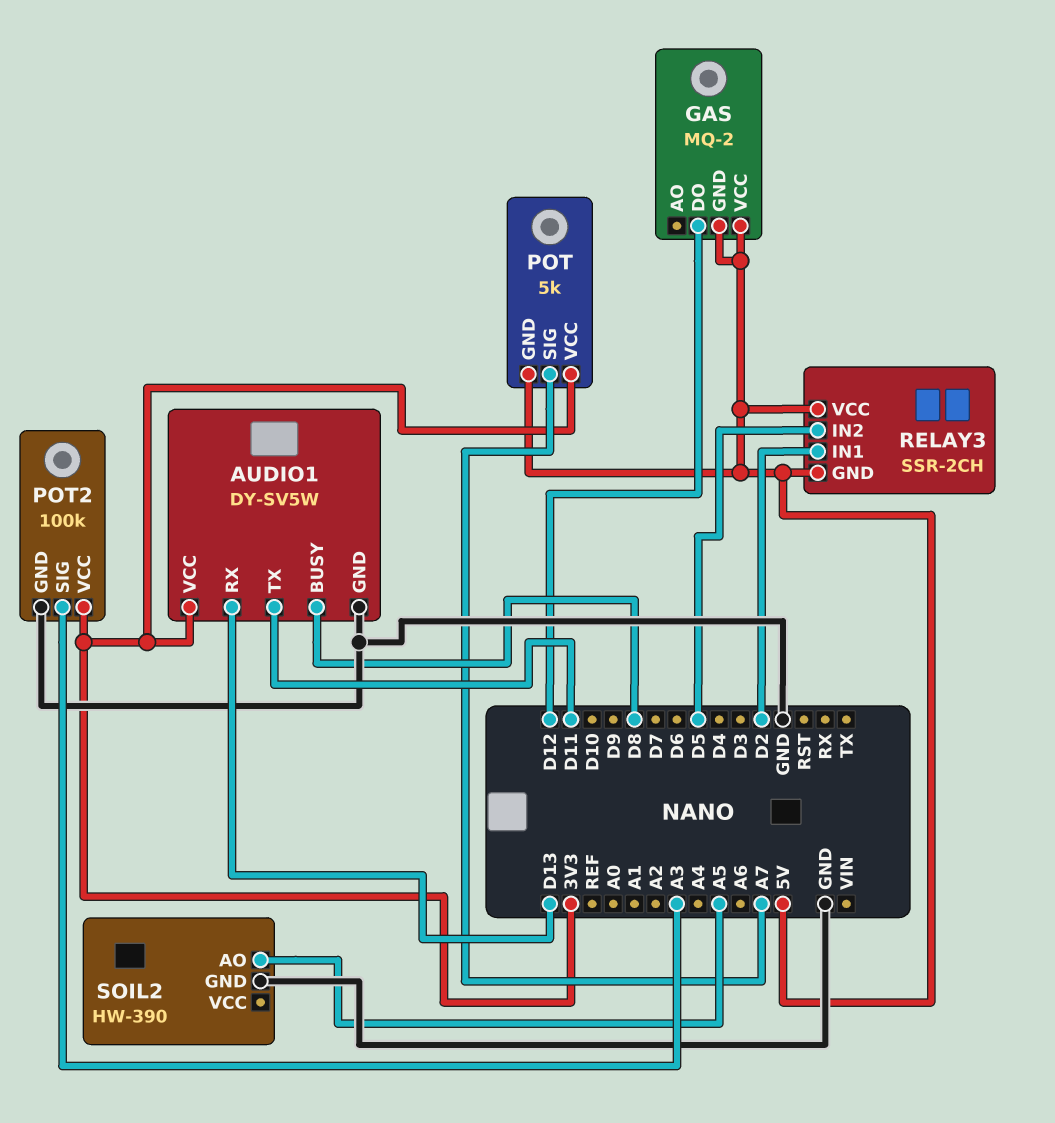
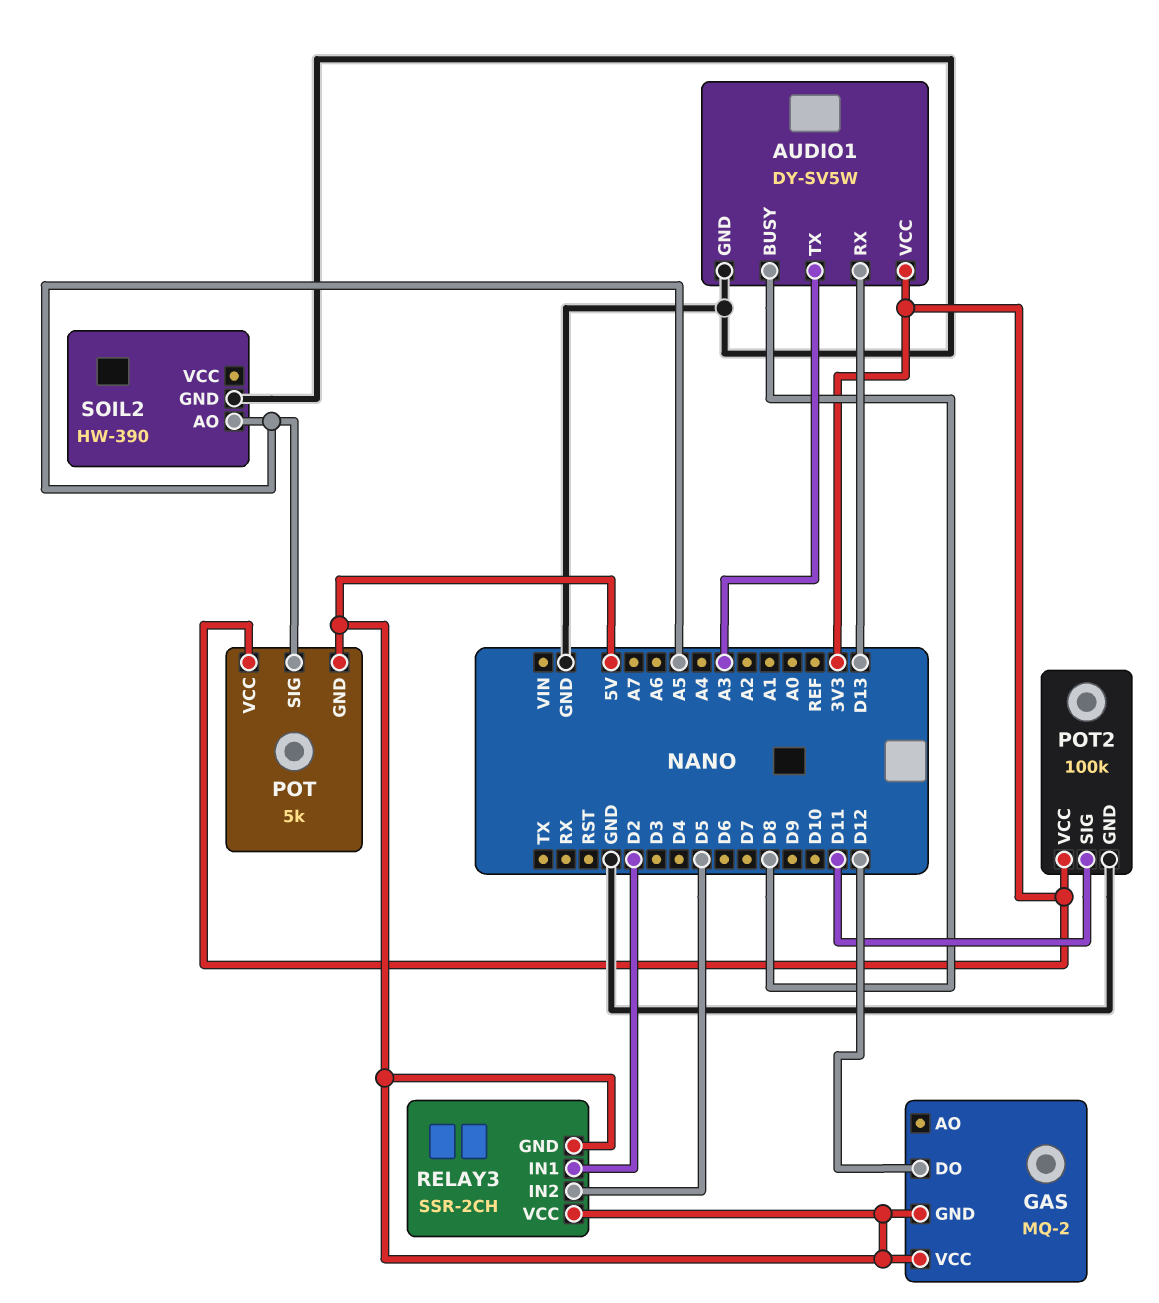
AUDIO1 pin TX: D11 -> A3
POT pin SIG: A7 -> A5
POT2 pin SIG: A3 -> D11

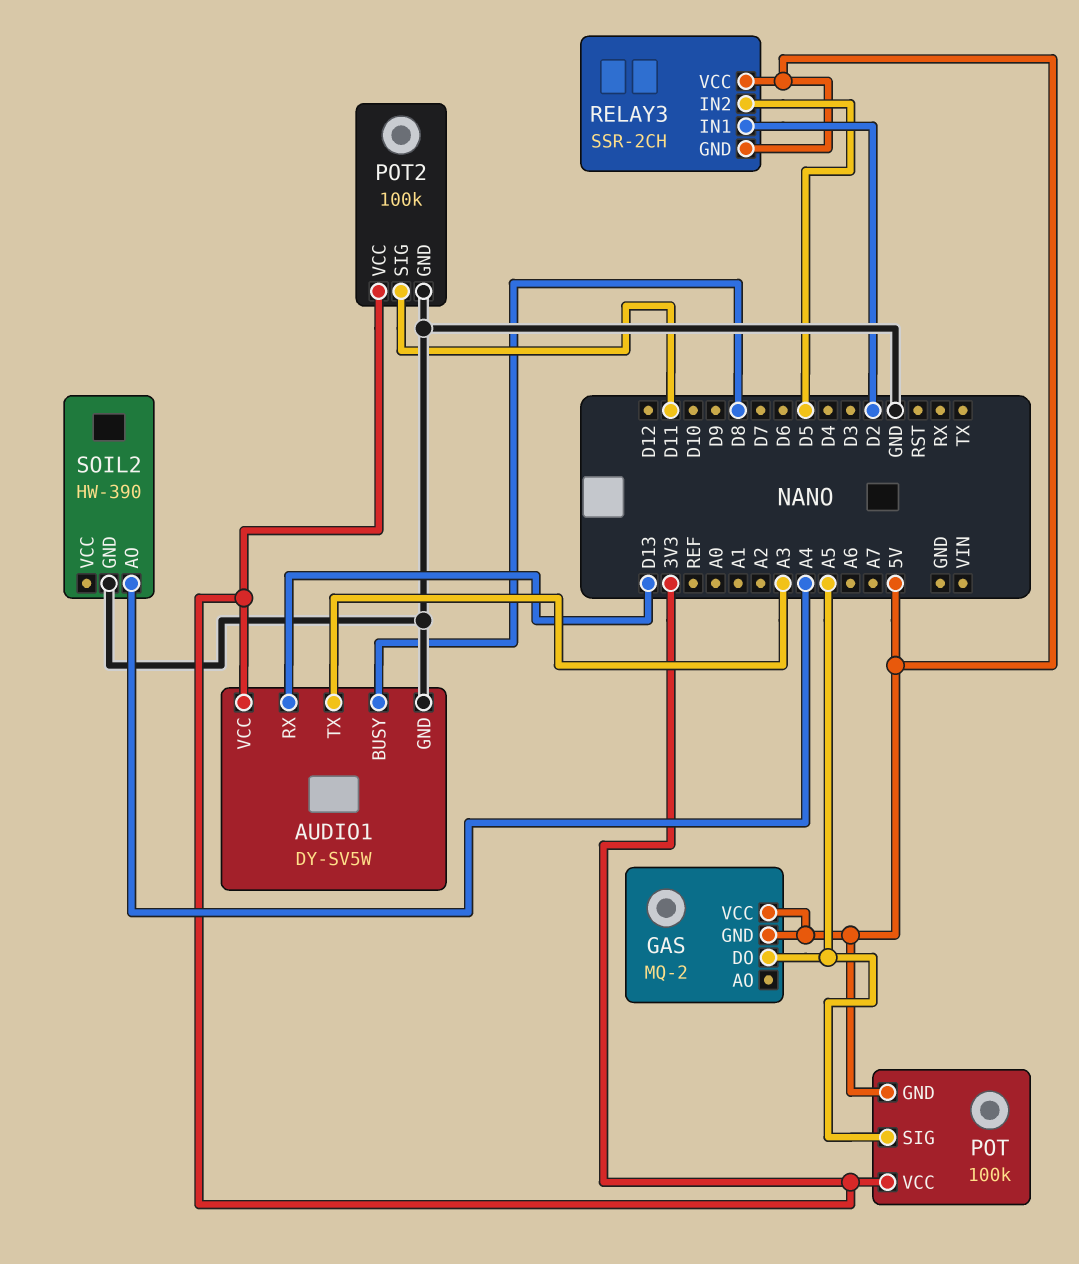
GAS pin DO: D12 -> A5
POT: 5k -> 100k
SOIL2 pin AO: A5 -> A4

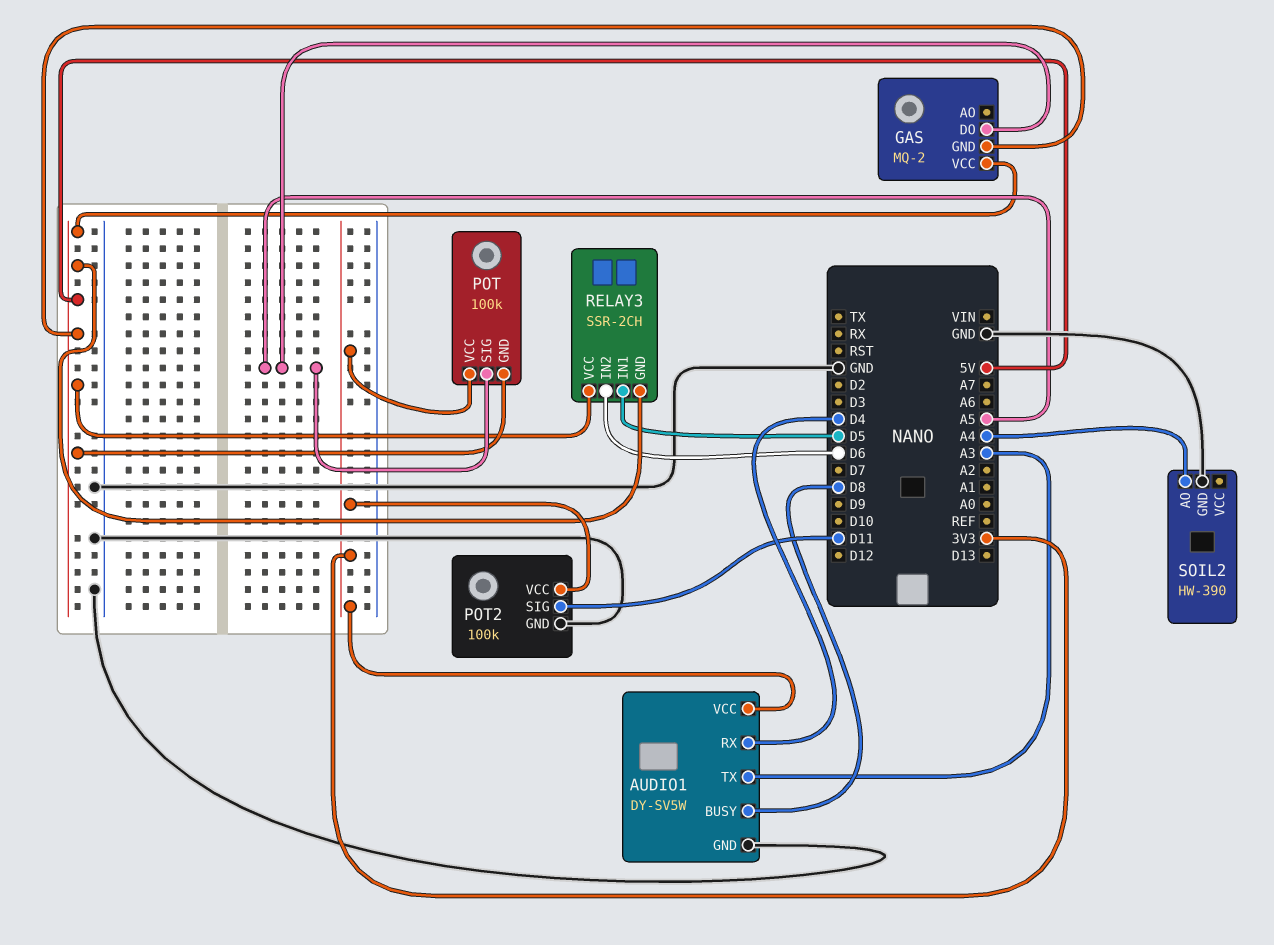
AUDIO1 pin RX: D13 -> D4
RELAY3 pin IN1: D2 -> D5
RELAY3 pin IN2: D5 -> D6

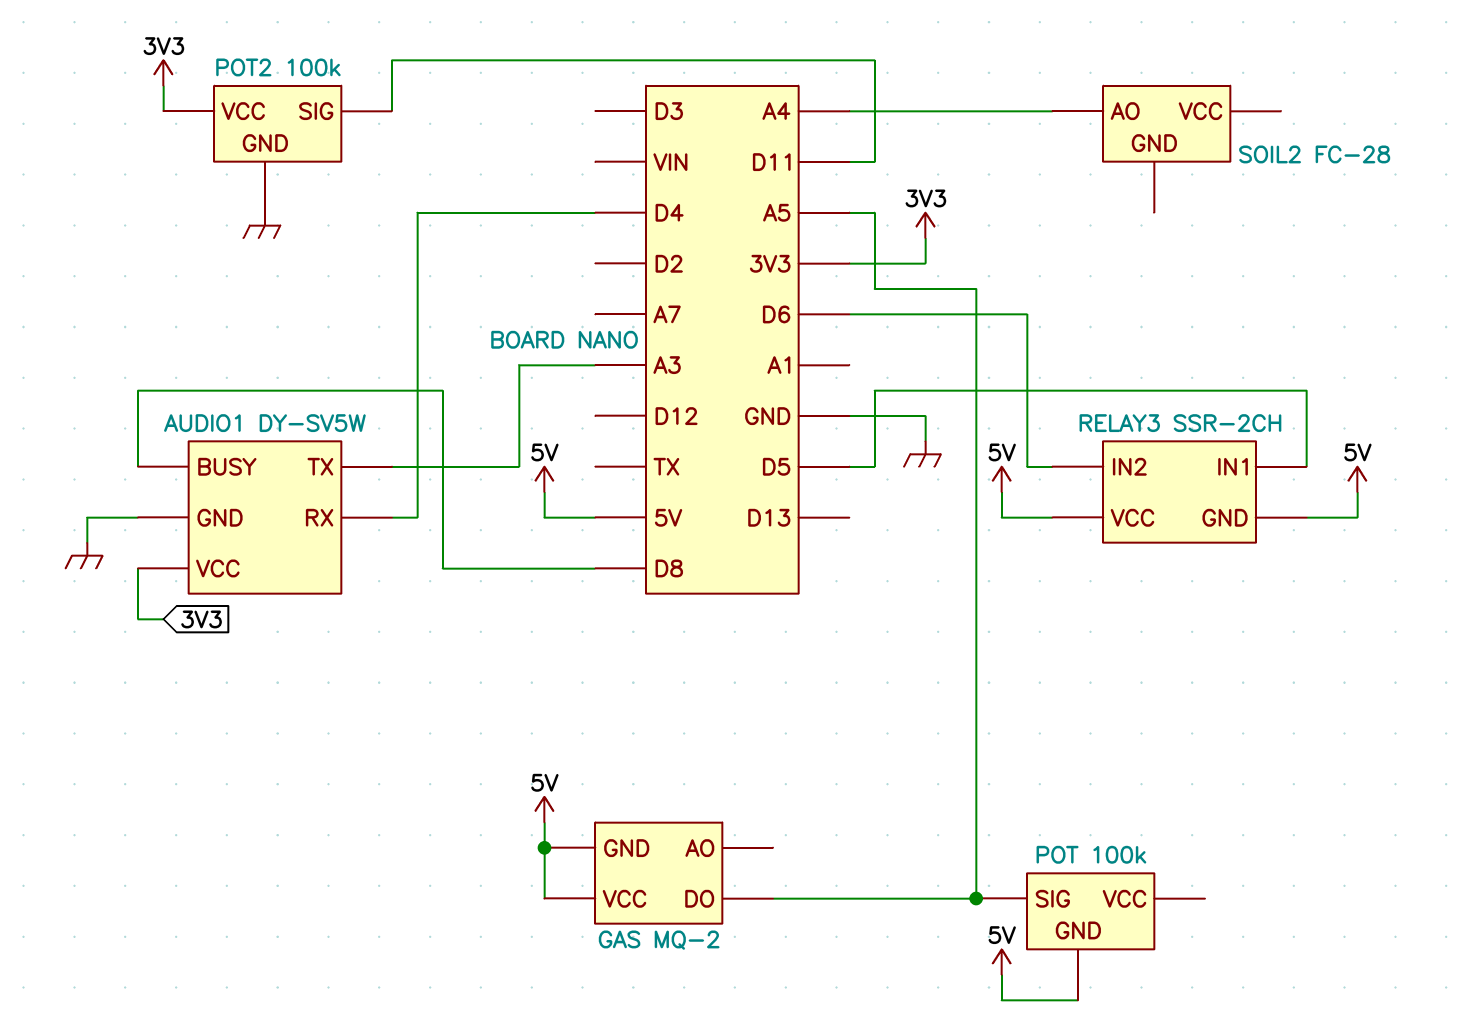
POT pin VCC: 3V3 -> none
SOIL2: HW-390 -> FC-28
SOIL2 pin GND: GND -> none

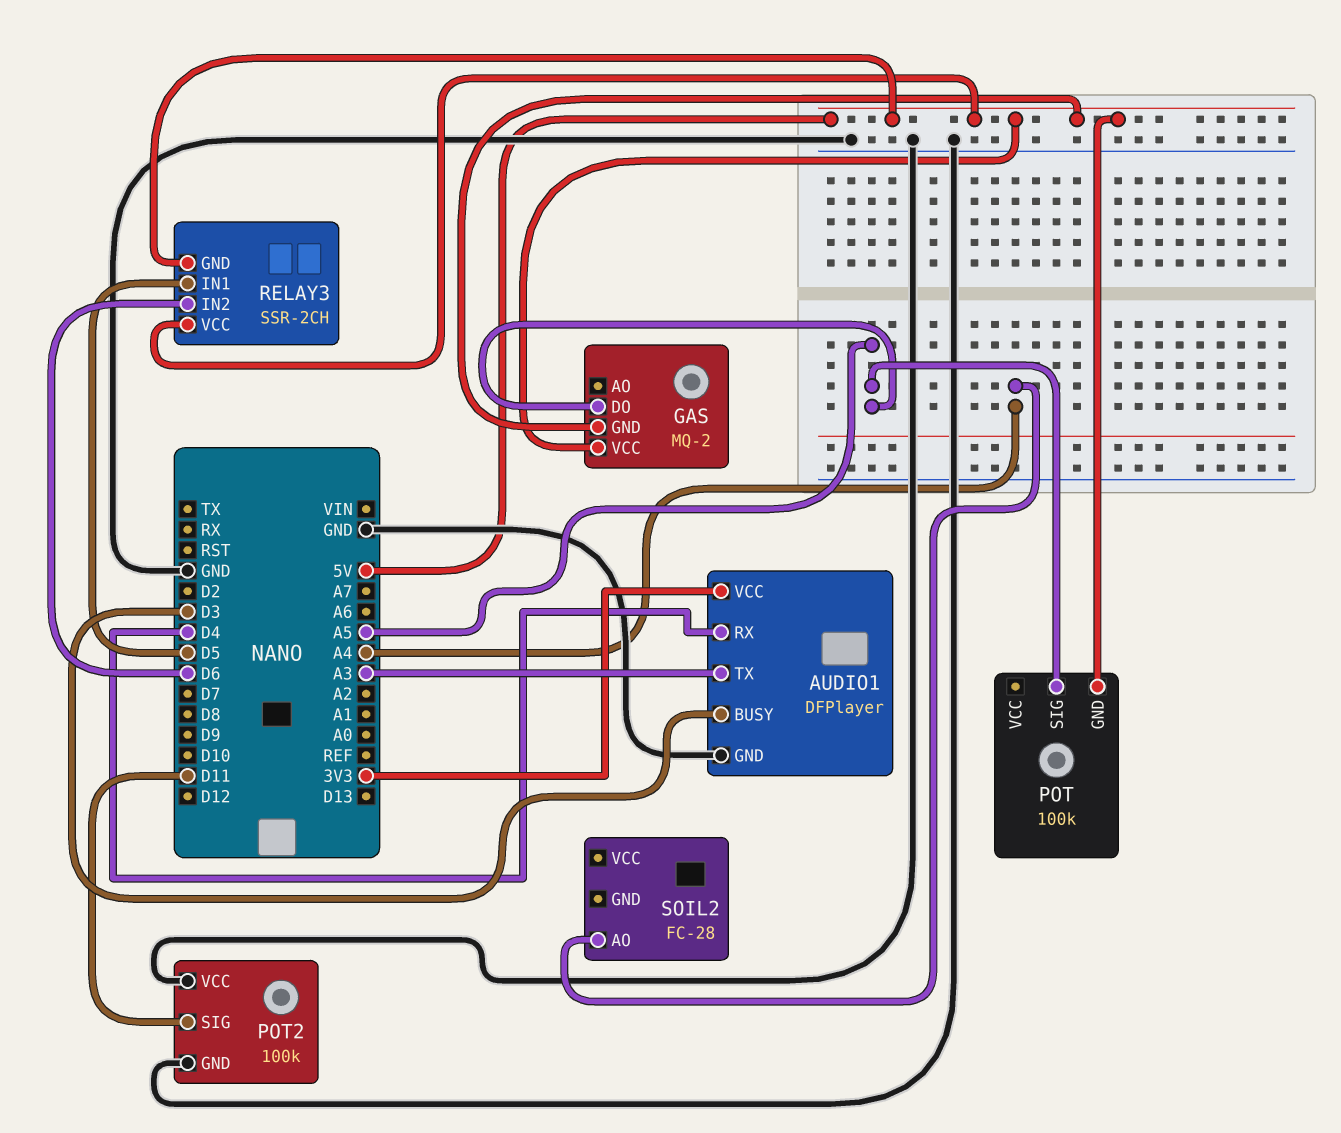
AUDIO1: DY-SV5W -> DFPlayer
AUDIO1 pin BUSY: D8 -> D3
POT2 pin VCC: 3V3 -> GND

